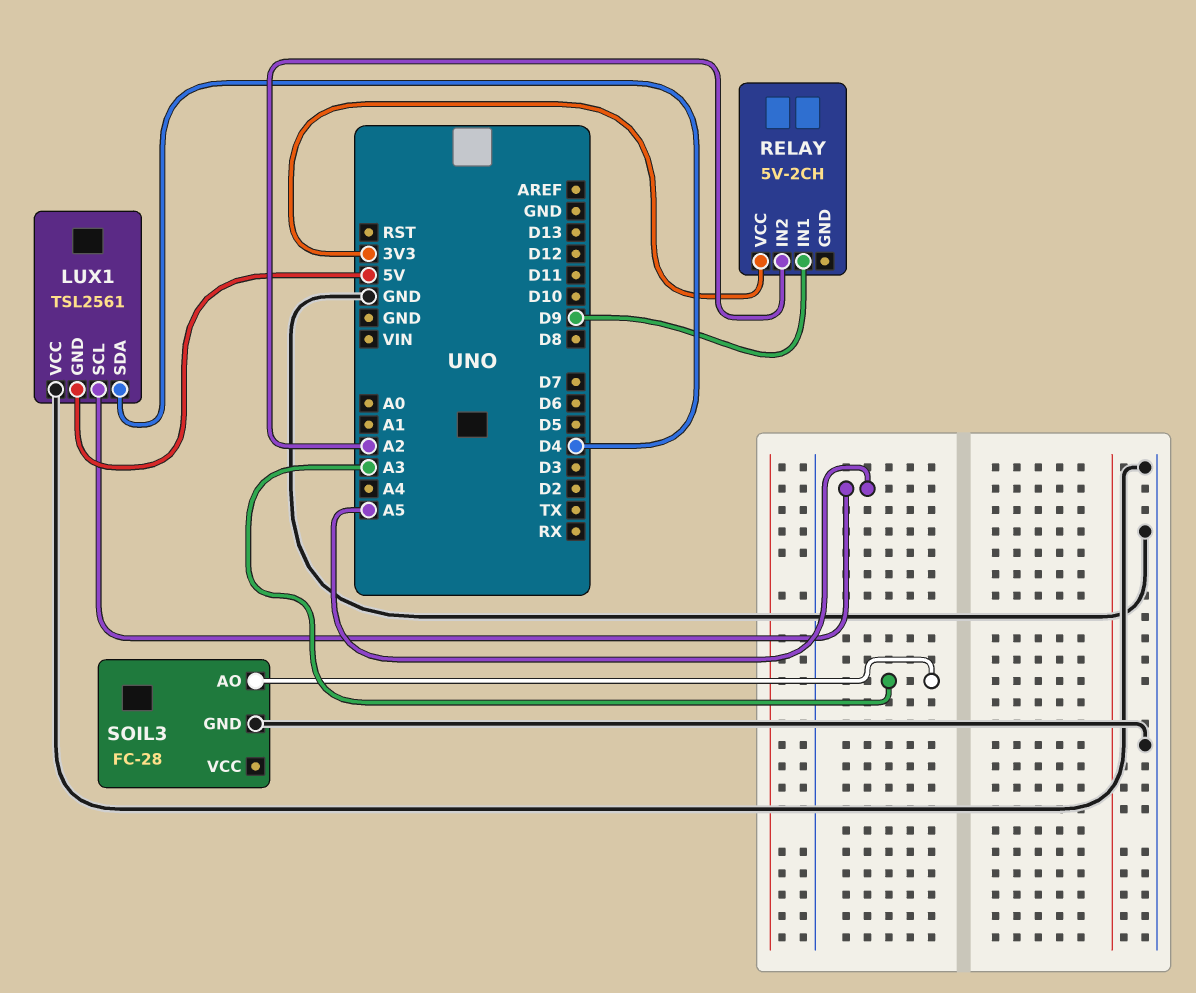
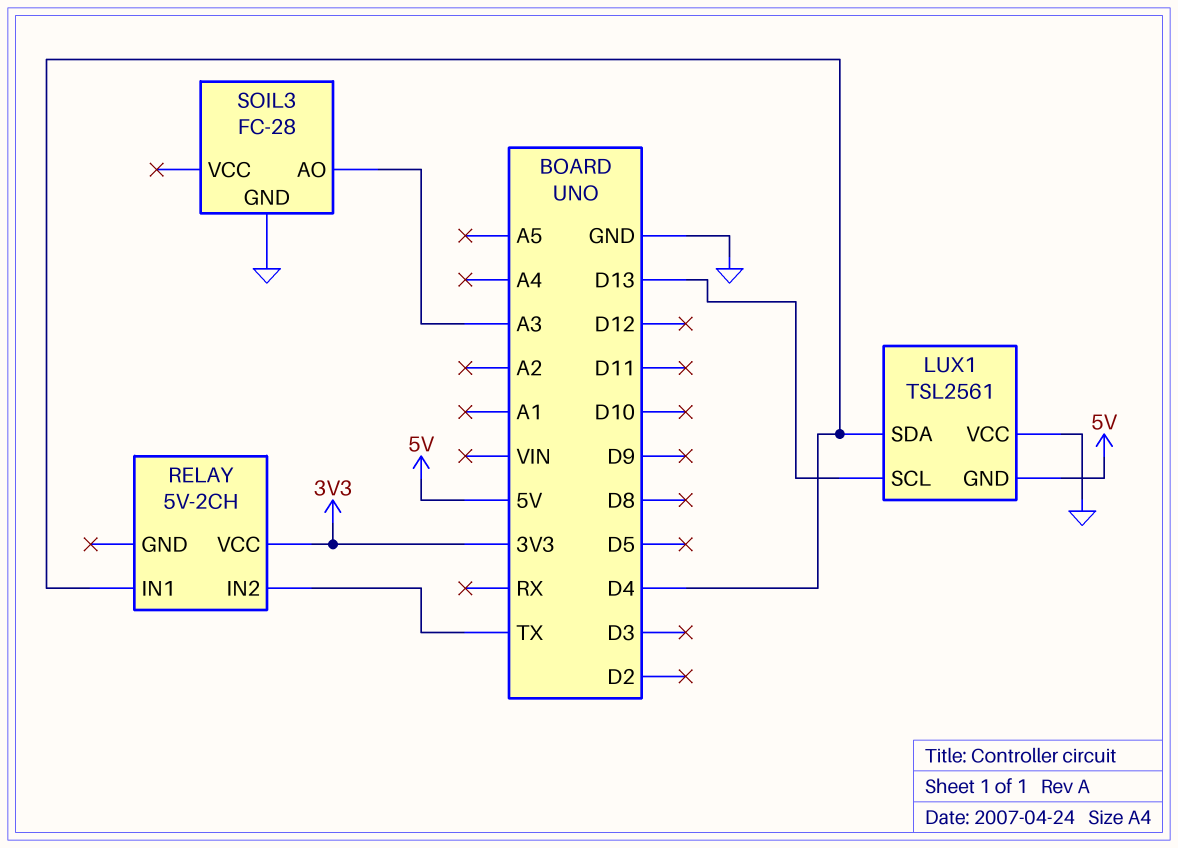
LUX1 pin SCL: A5 -> D13
RELAY pin IN1: D9 -> D4
RELAY pin IN2: A2 -> TX

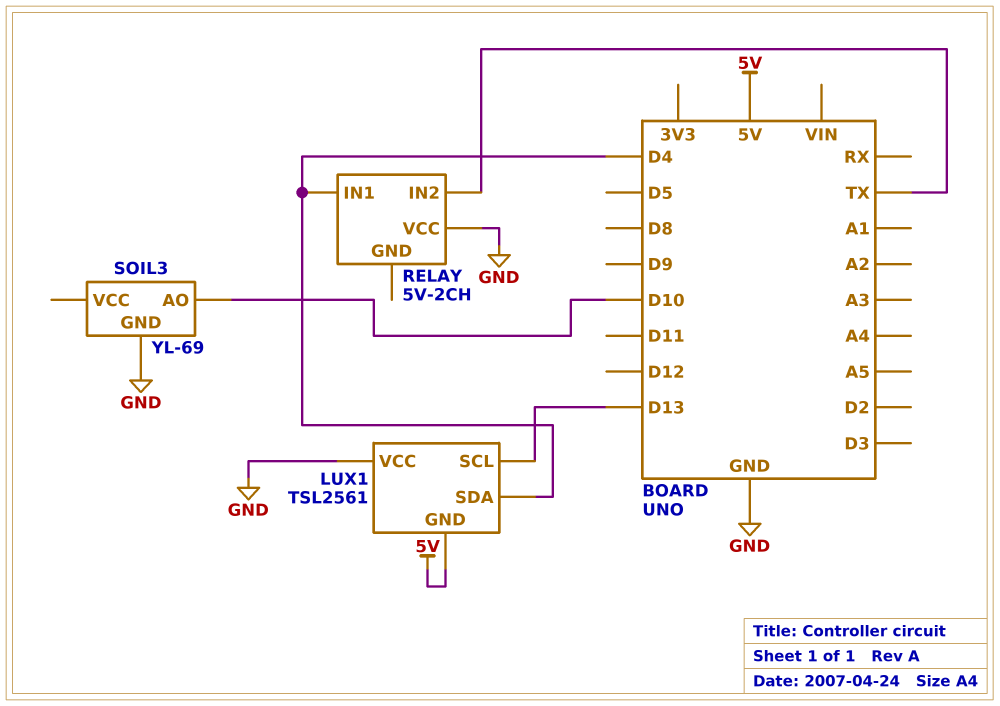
RELAY pin VCC: 3V3 -> GND
SOIL3: FC-28 -> YL-69
SOIL3 pin AO: A3 -> D10

